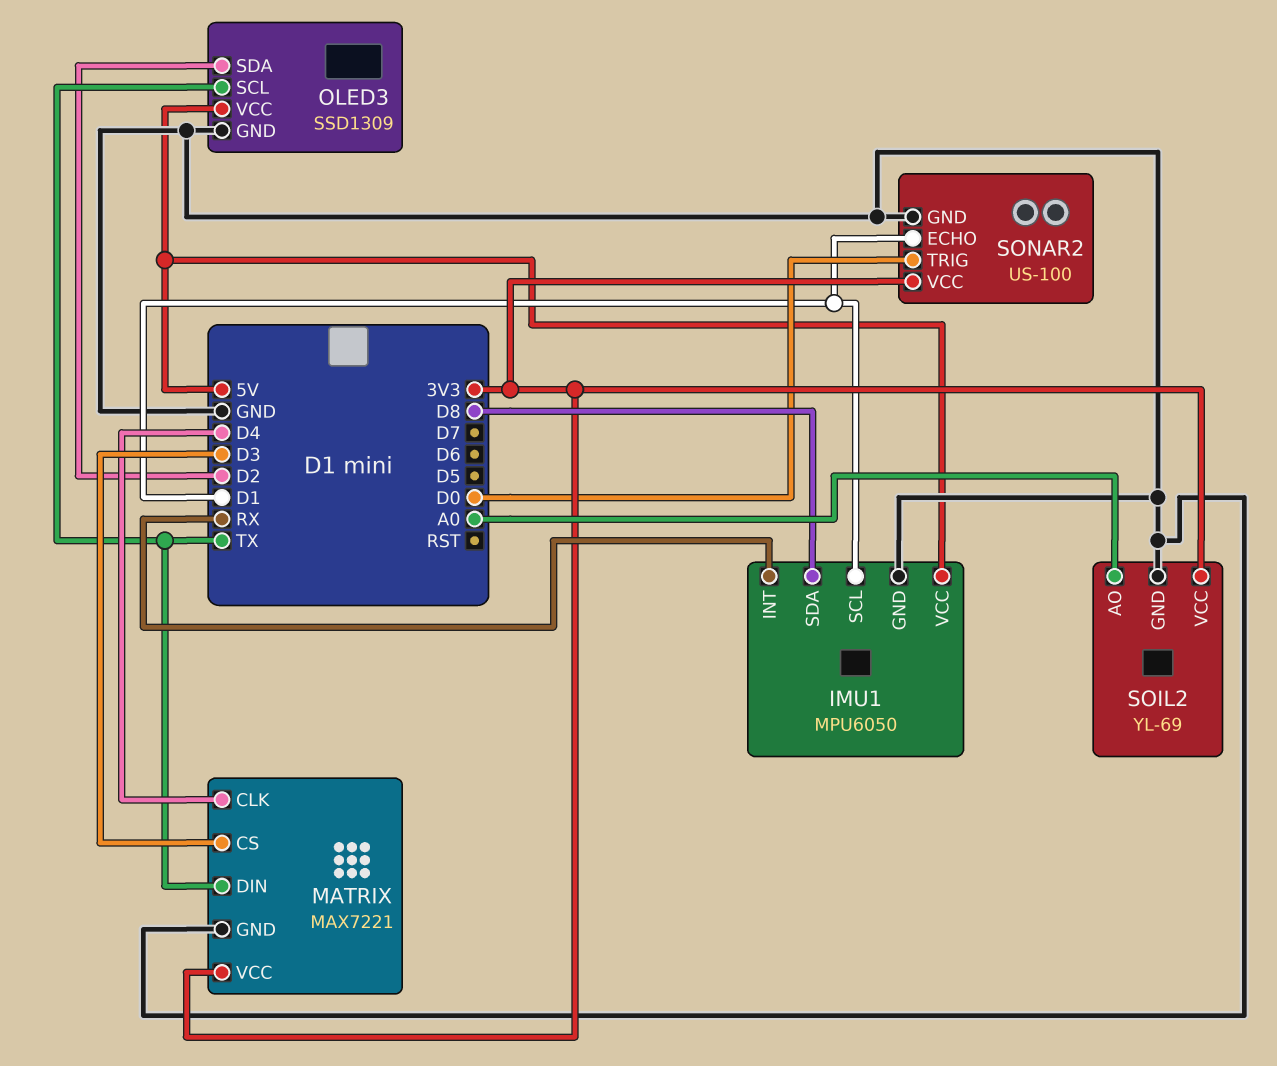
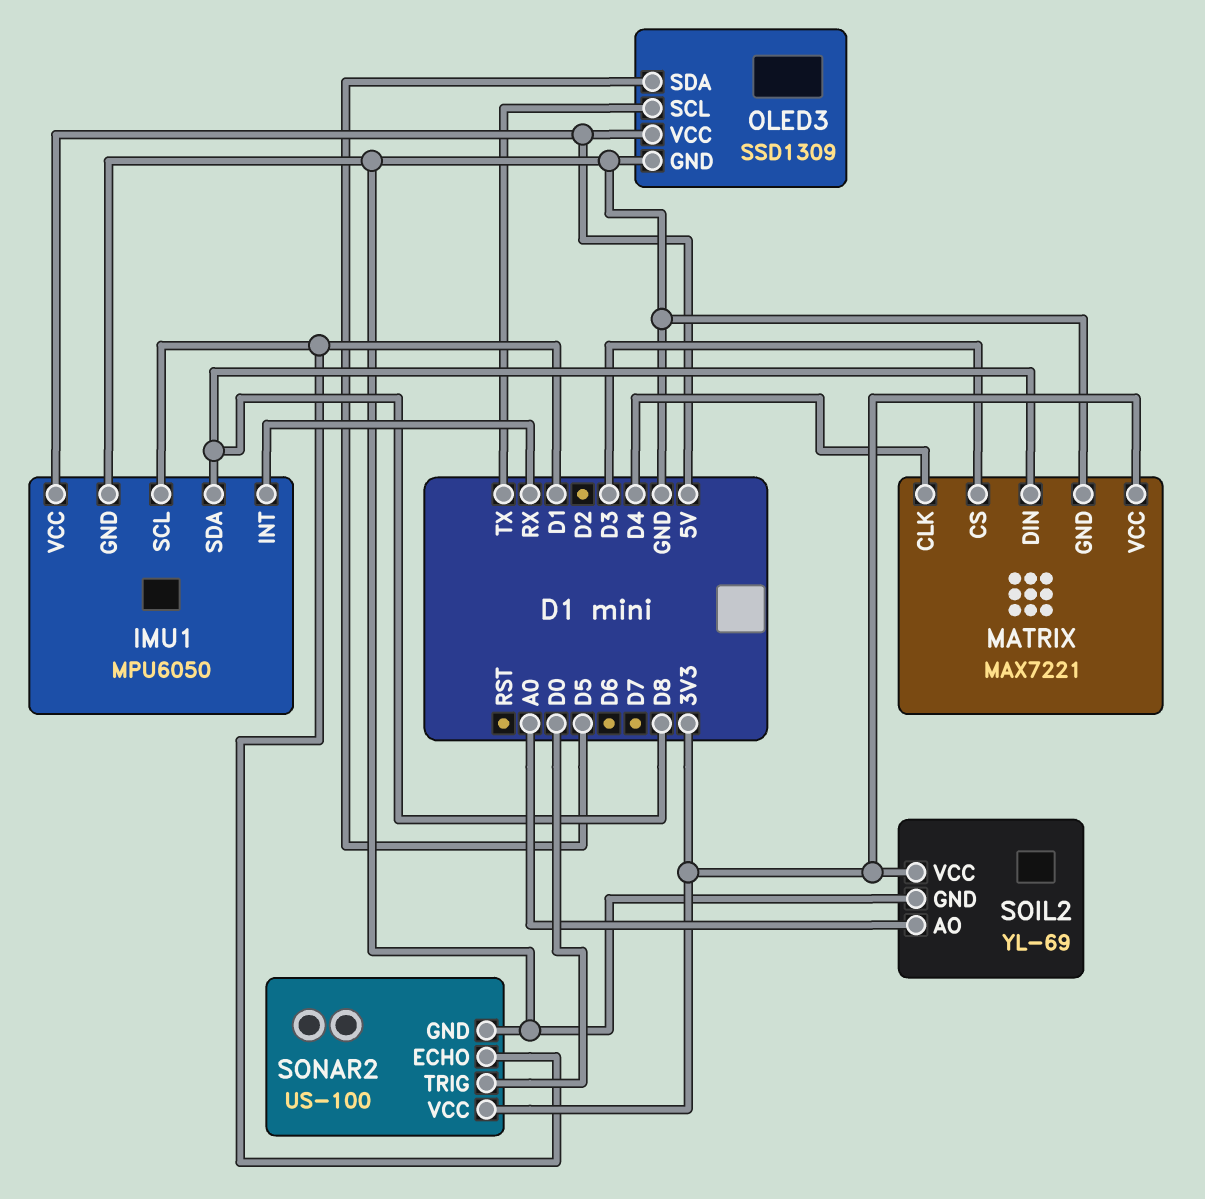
MATRIX pin DIN: TX -> D8
OLED3 pin SDA: D2 -> D5

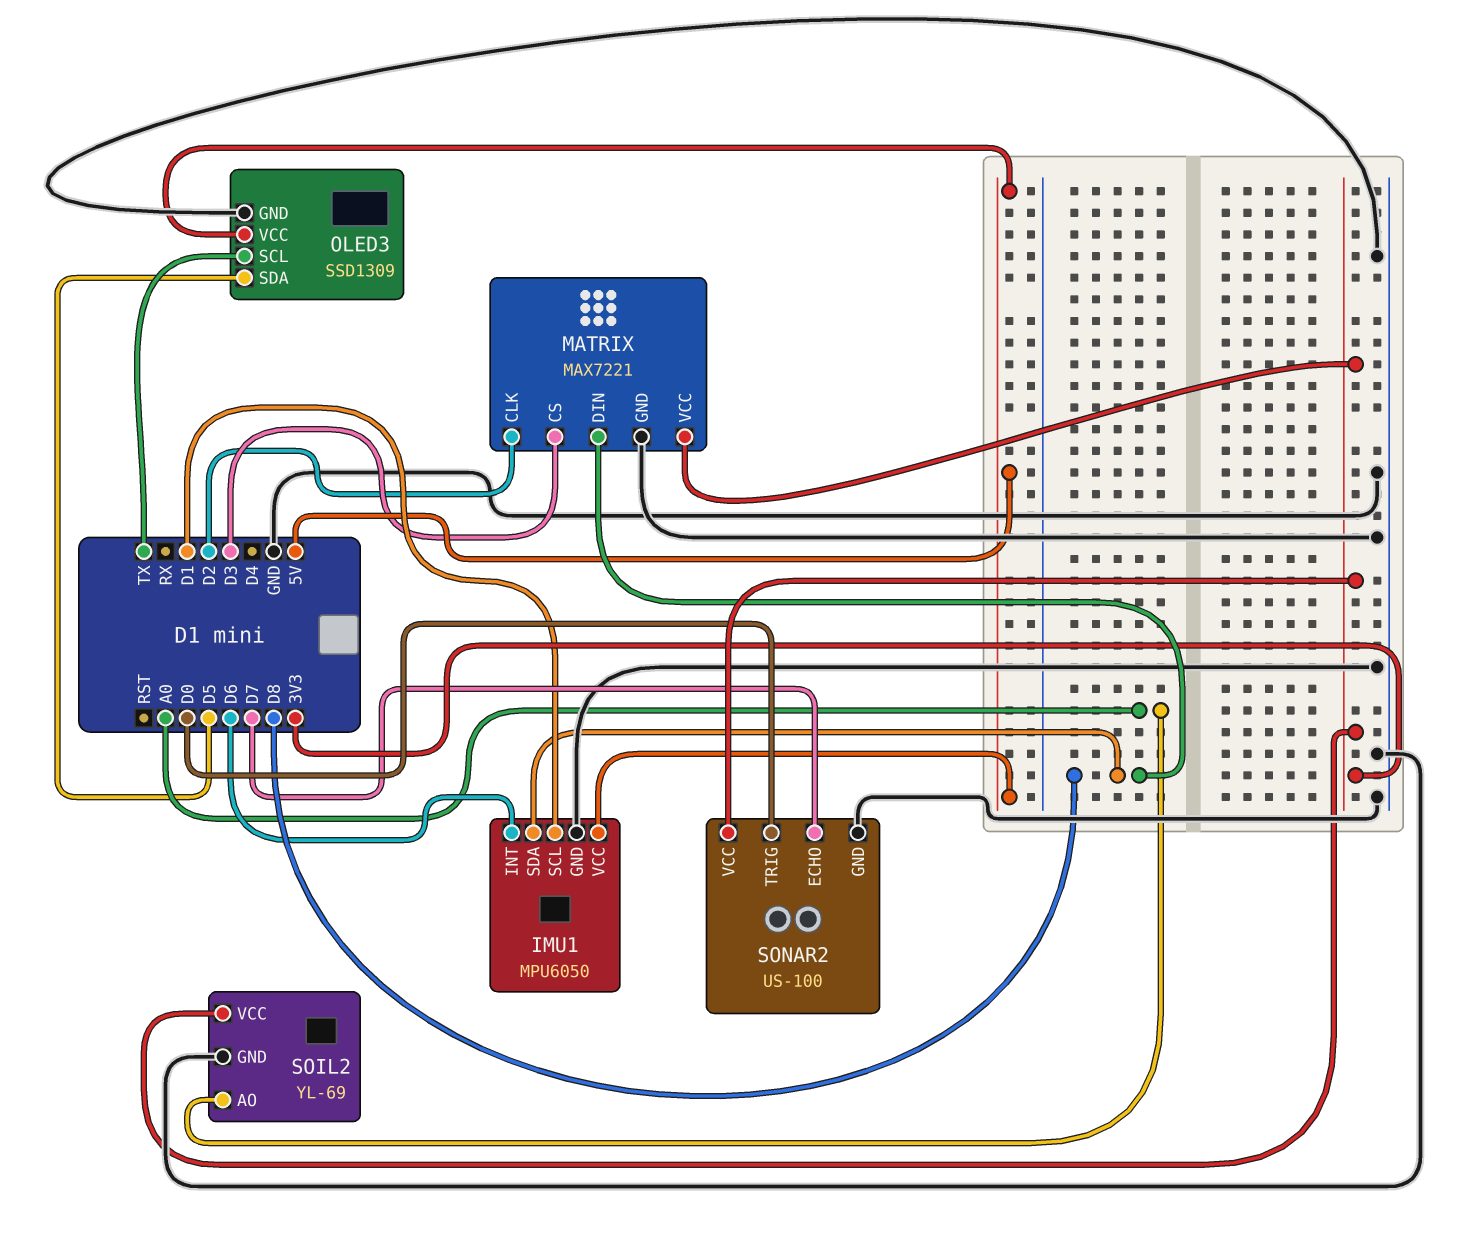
IMU1 pin INT: RX -> D6
MATRIX pin CLK: D4 -> D2
SONAR2 pin ECHO: D1 -> D7

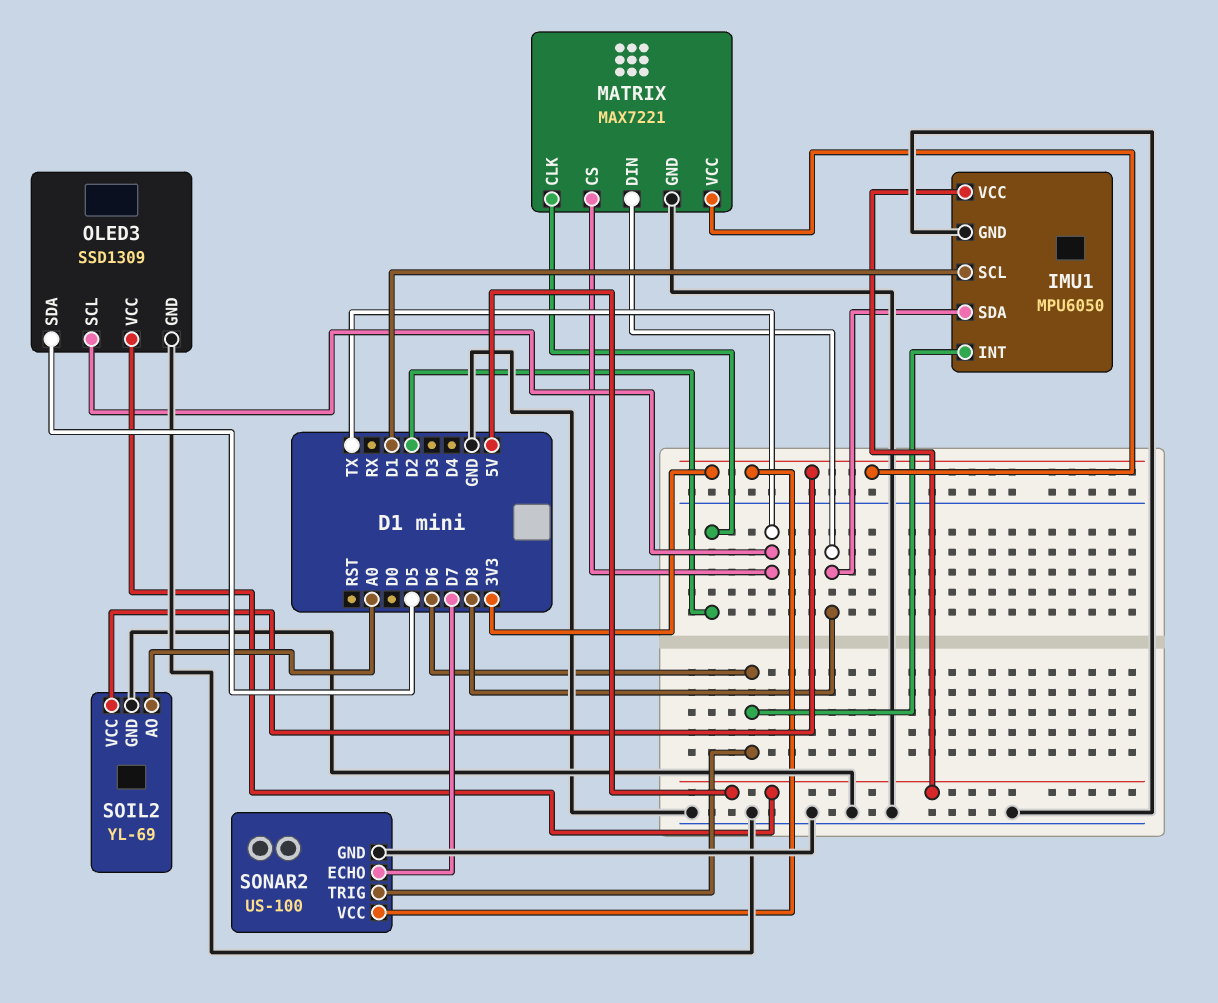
MATRIX pin CS: D3 -> TX
SONAR2 pin TRIG: D0 -> D6

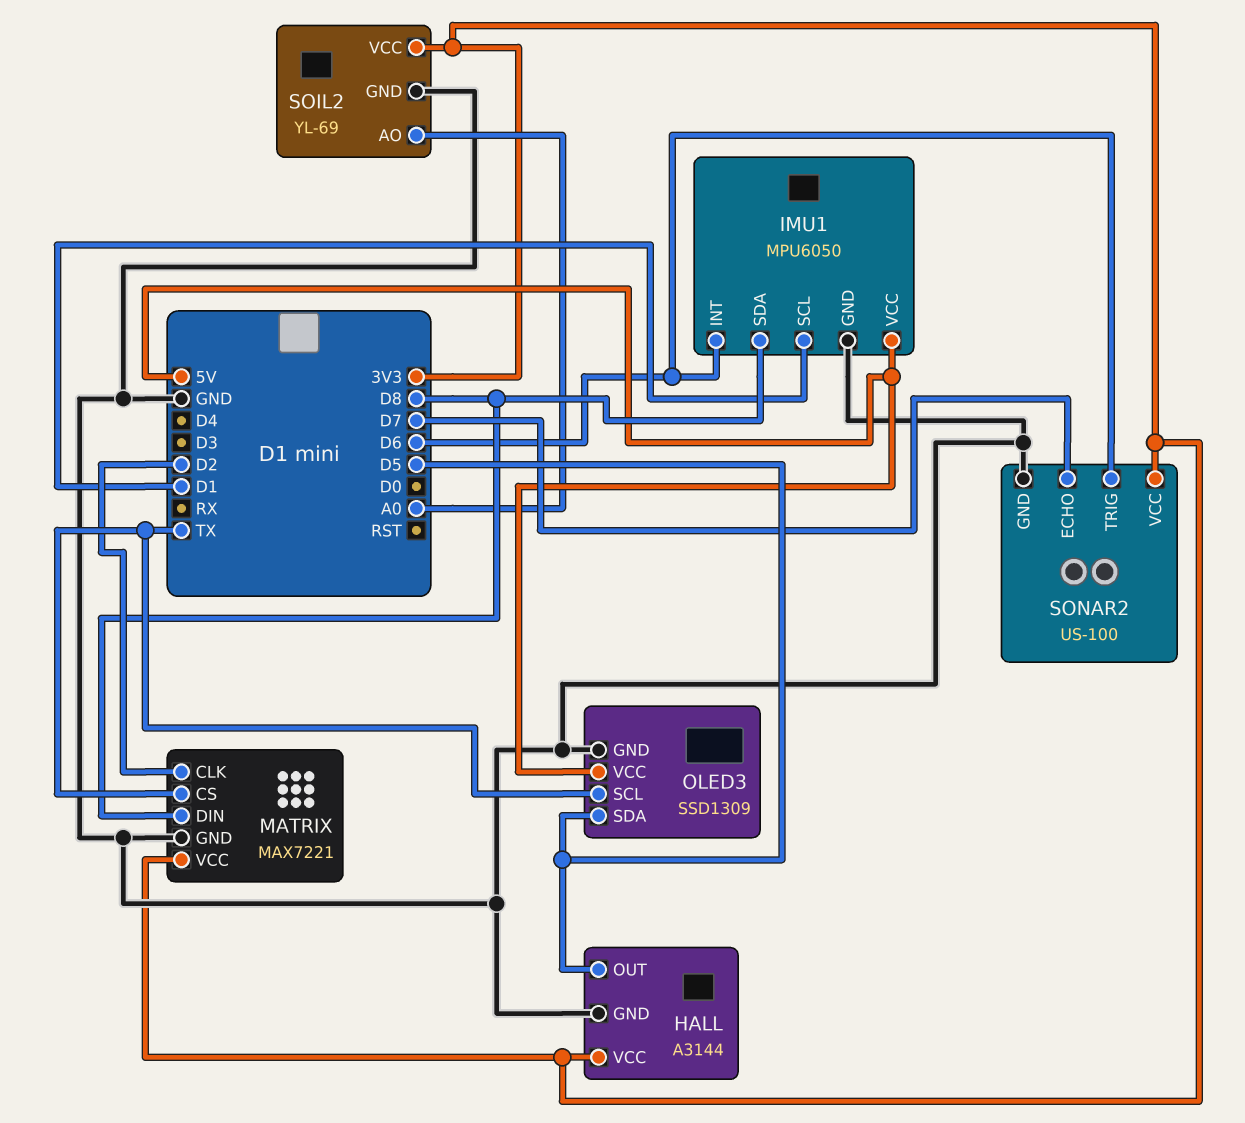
HALL: none -> A3144
HALL pin GND: none -> GND
HALL pin OUT: none -> D5
HALL pin VCC: none -> 3V3

